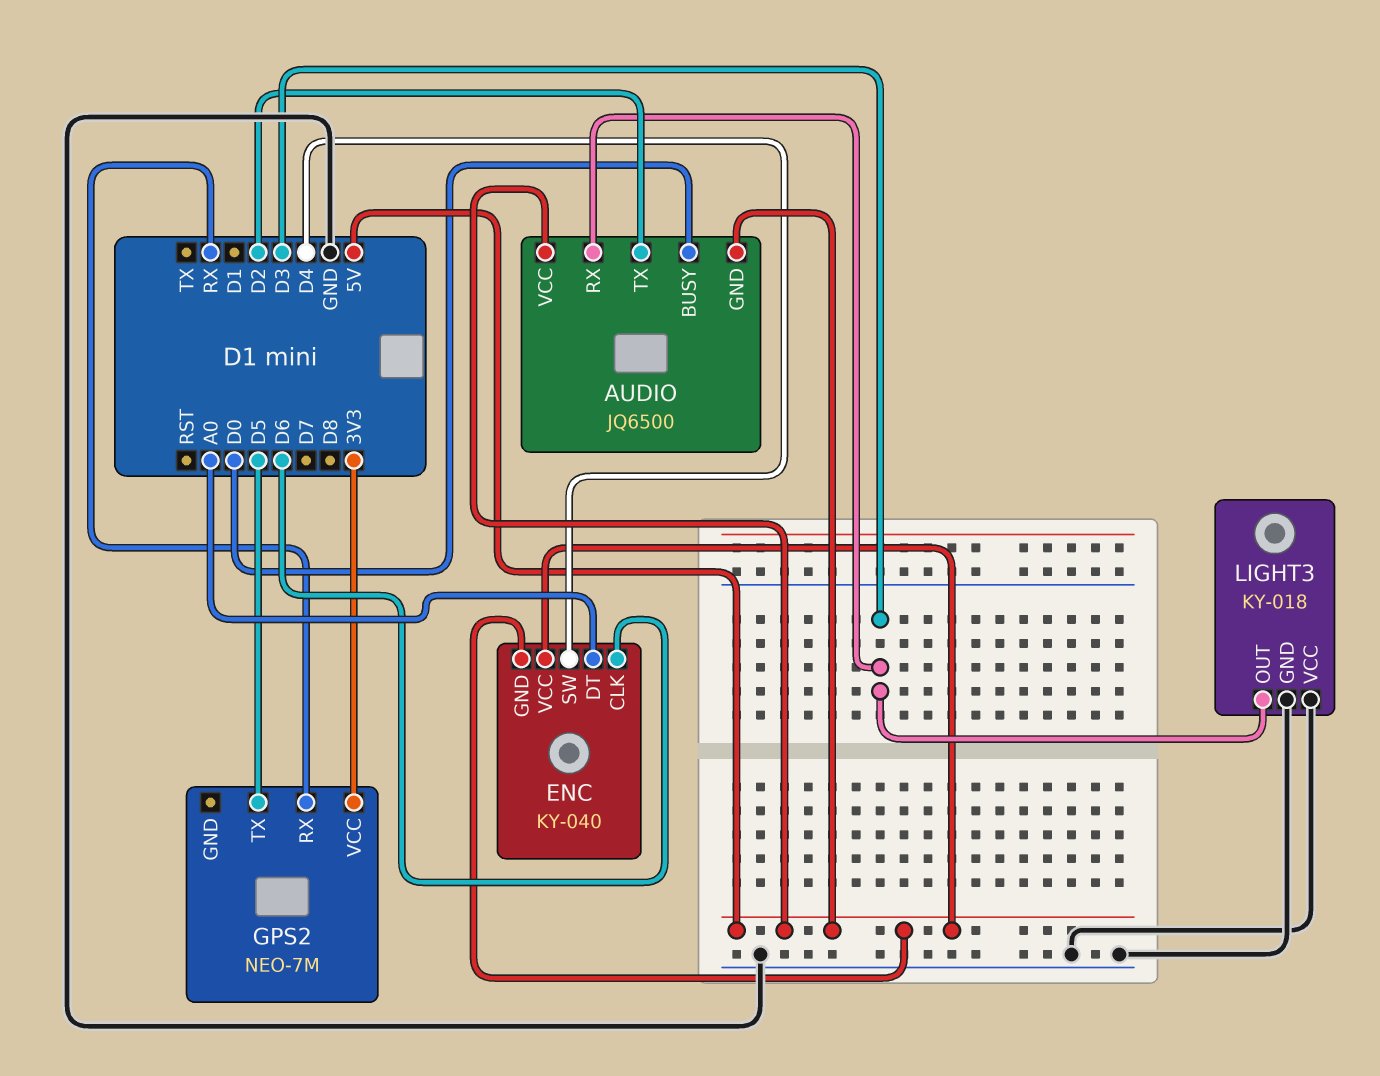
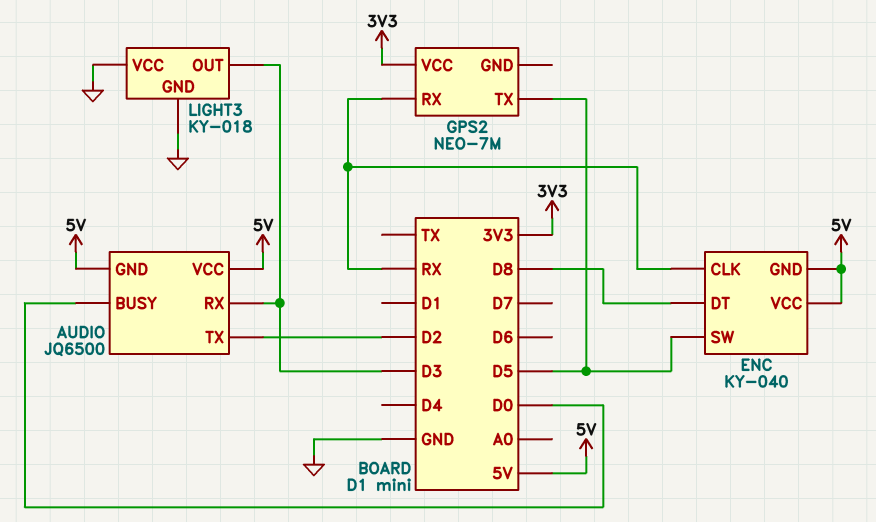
ENC pin CLK: D6 -> RX
ENC pin DT: A0 -> D8
ENC pin SW: D4 -> D5

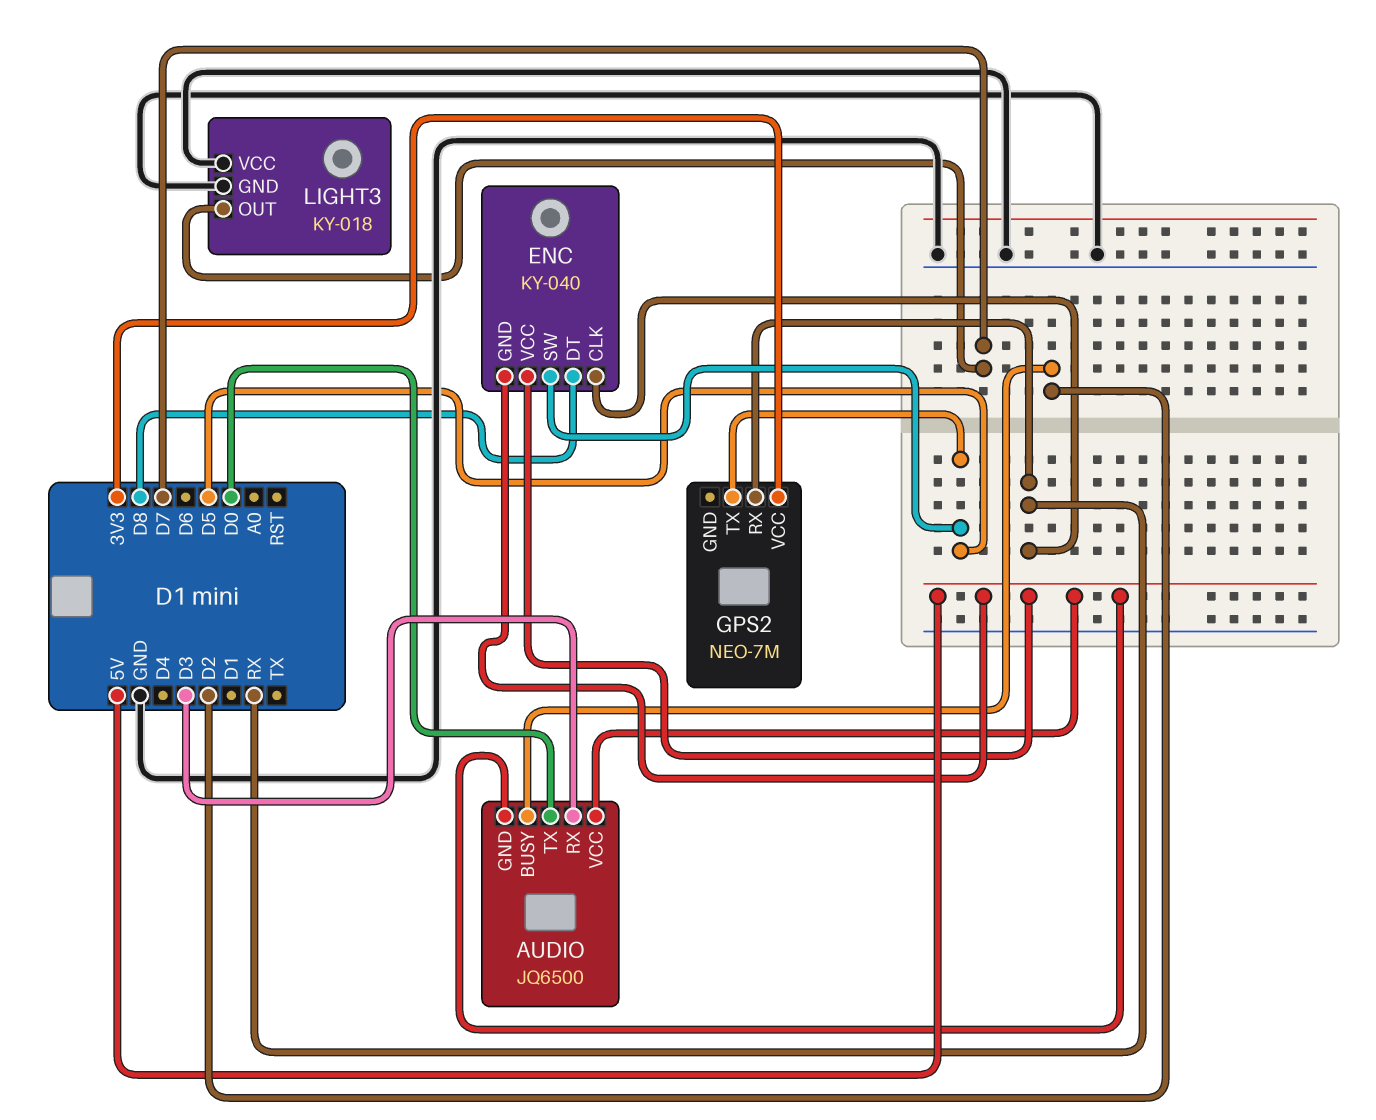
AUDIO pin BUSY: D0 -> D2
AUDIO pin TX: D2 -> D0
LIGHT3 pin OUT: D3 -> D7

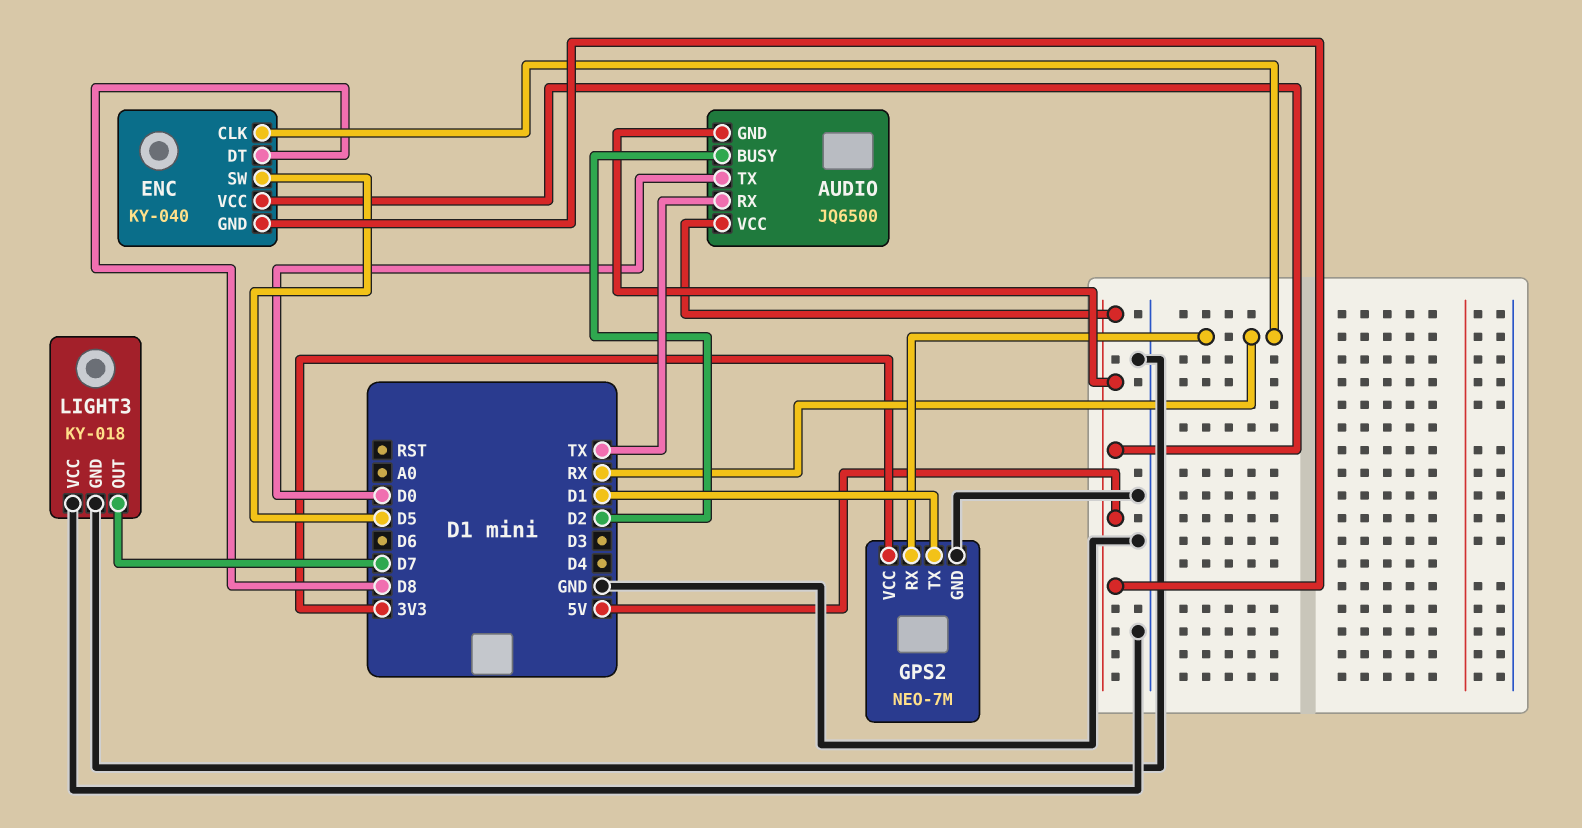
AUDIO pin RX: D3 -> TX
GPS2 pin GND: none -> GND
GPS2 pin TX: D5 -> D1

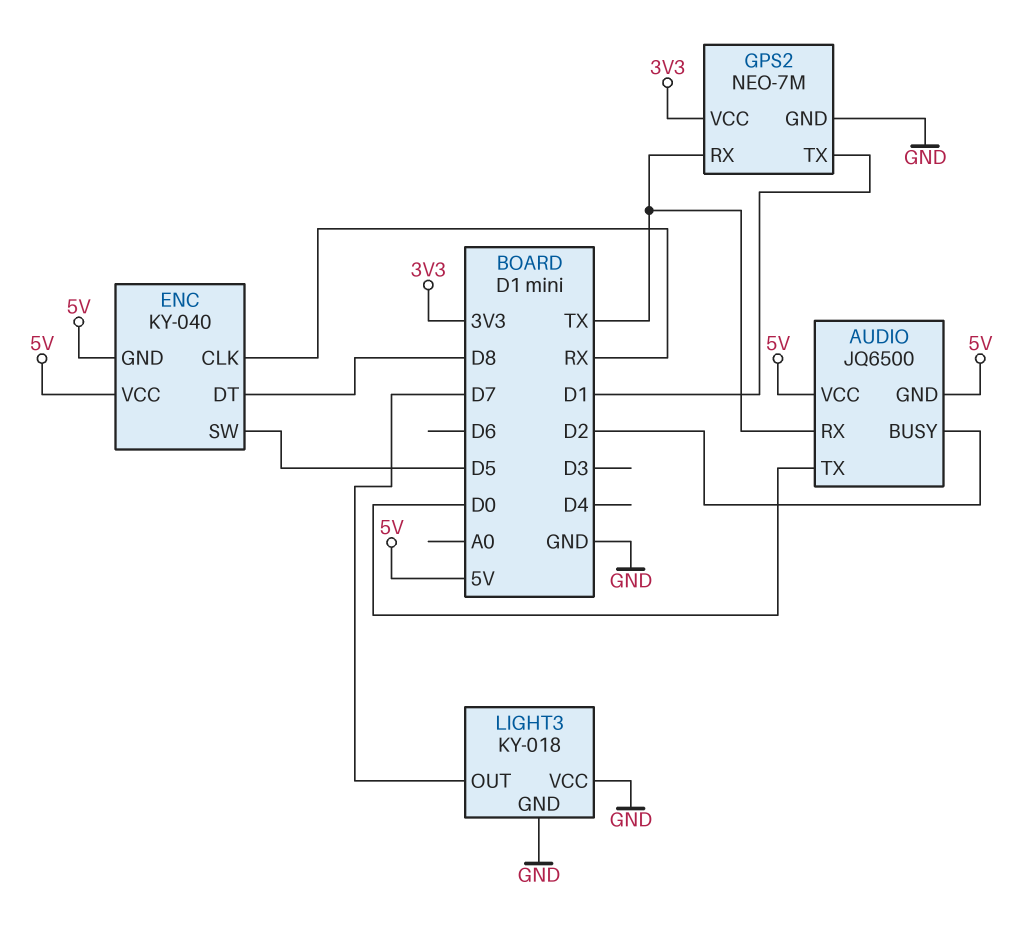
GPS2 pin RX: RX -> TX

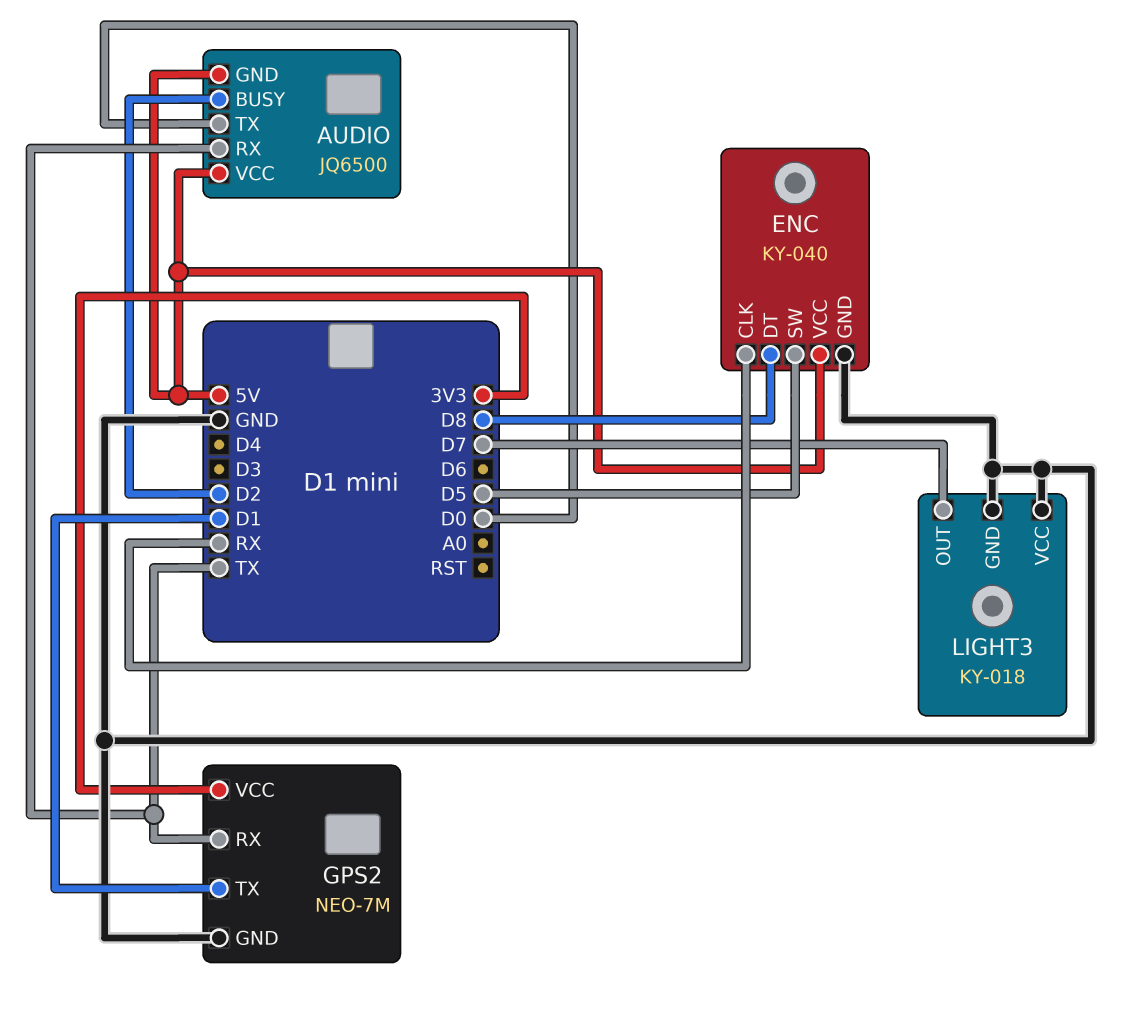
ENC pin GND: 5V -> GND

